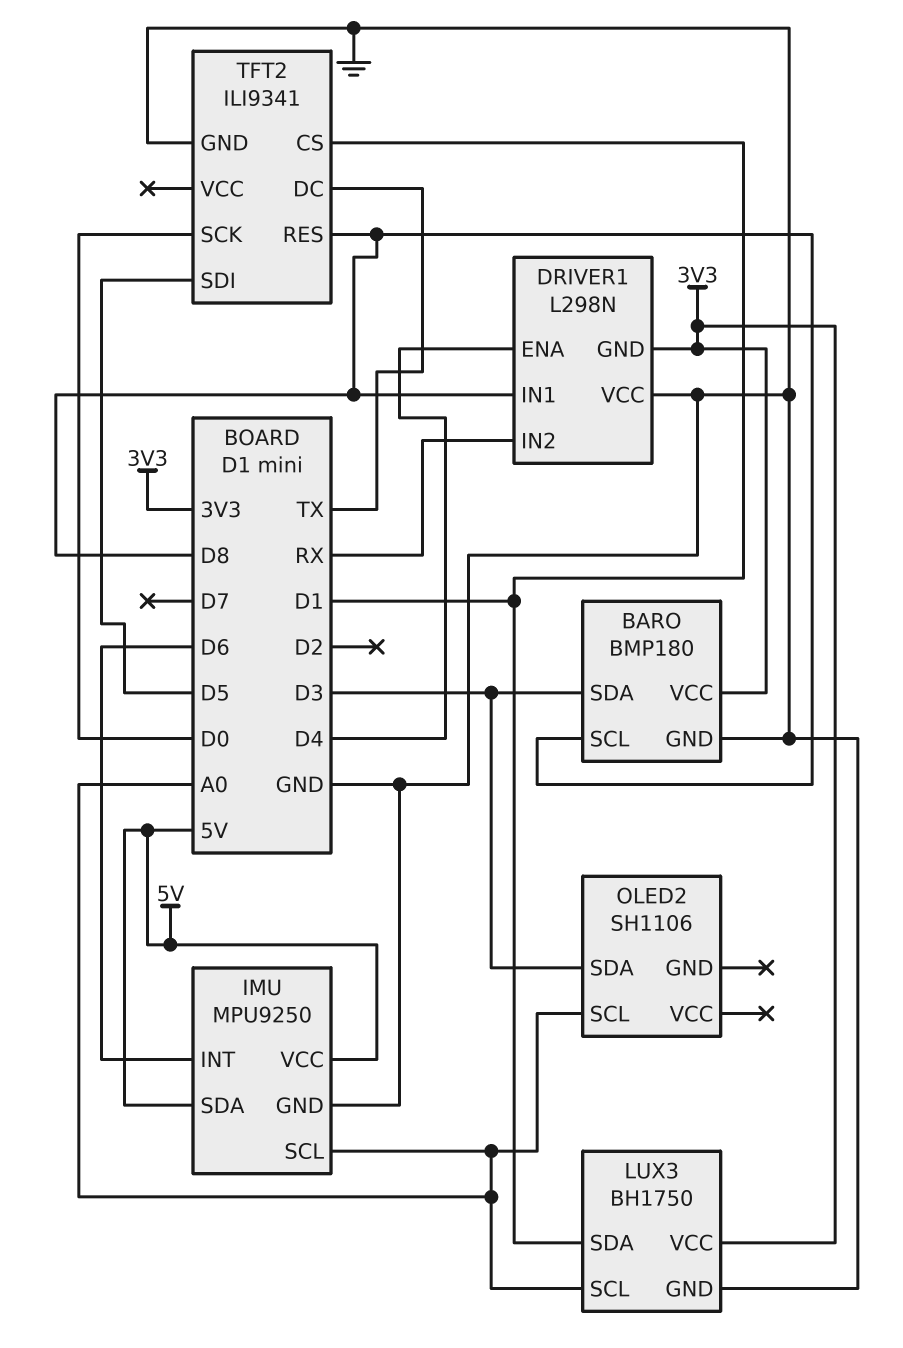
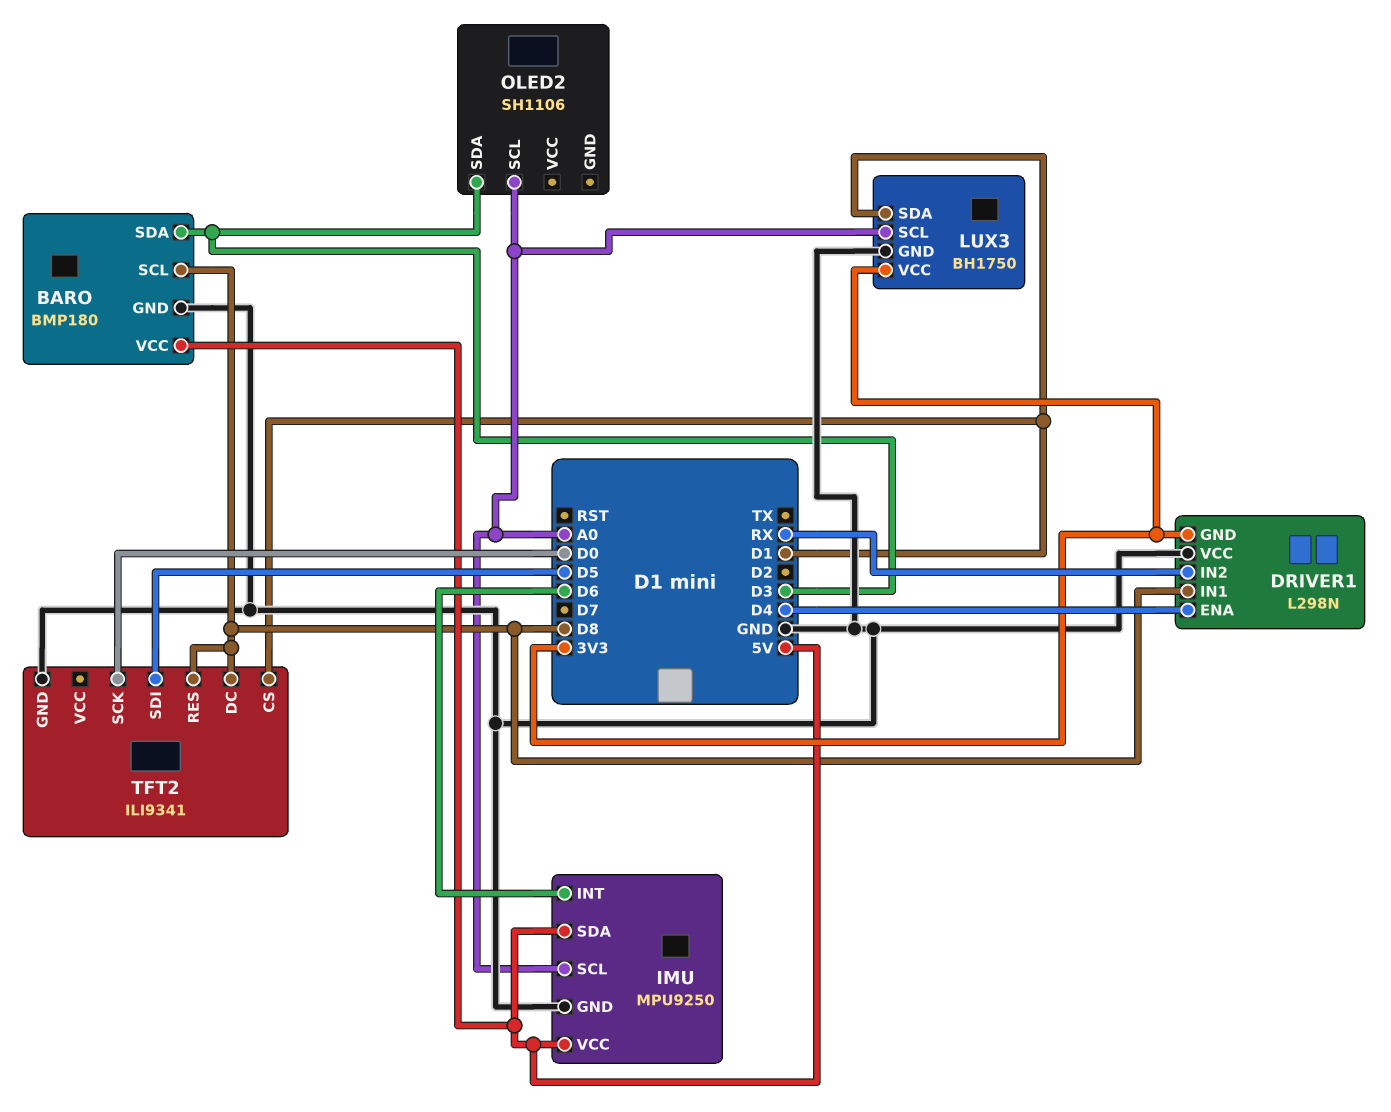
BARO pin VCC: 3V3 -> 5V
TFT2 pin DC: TX -> D8

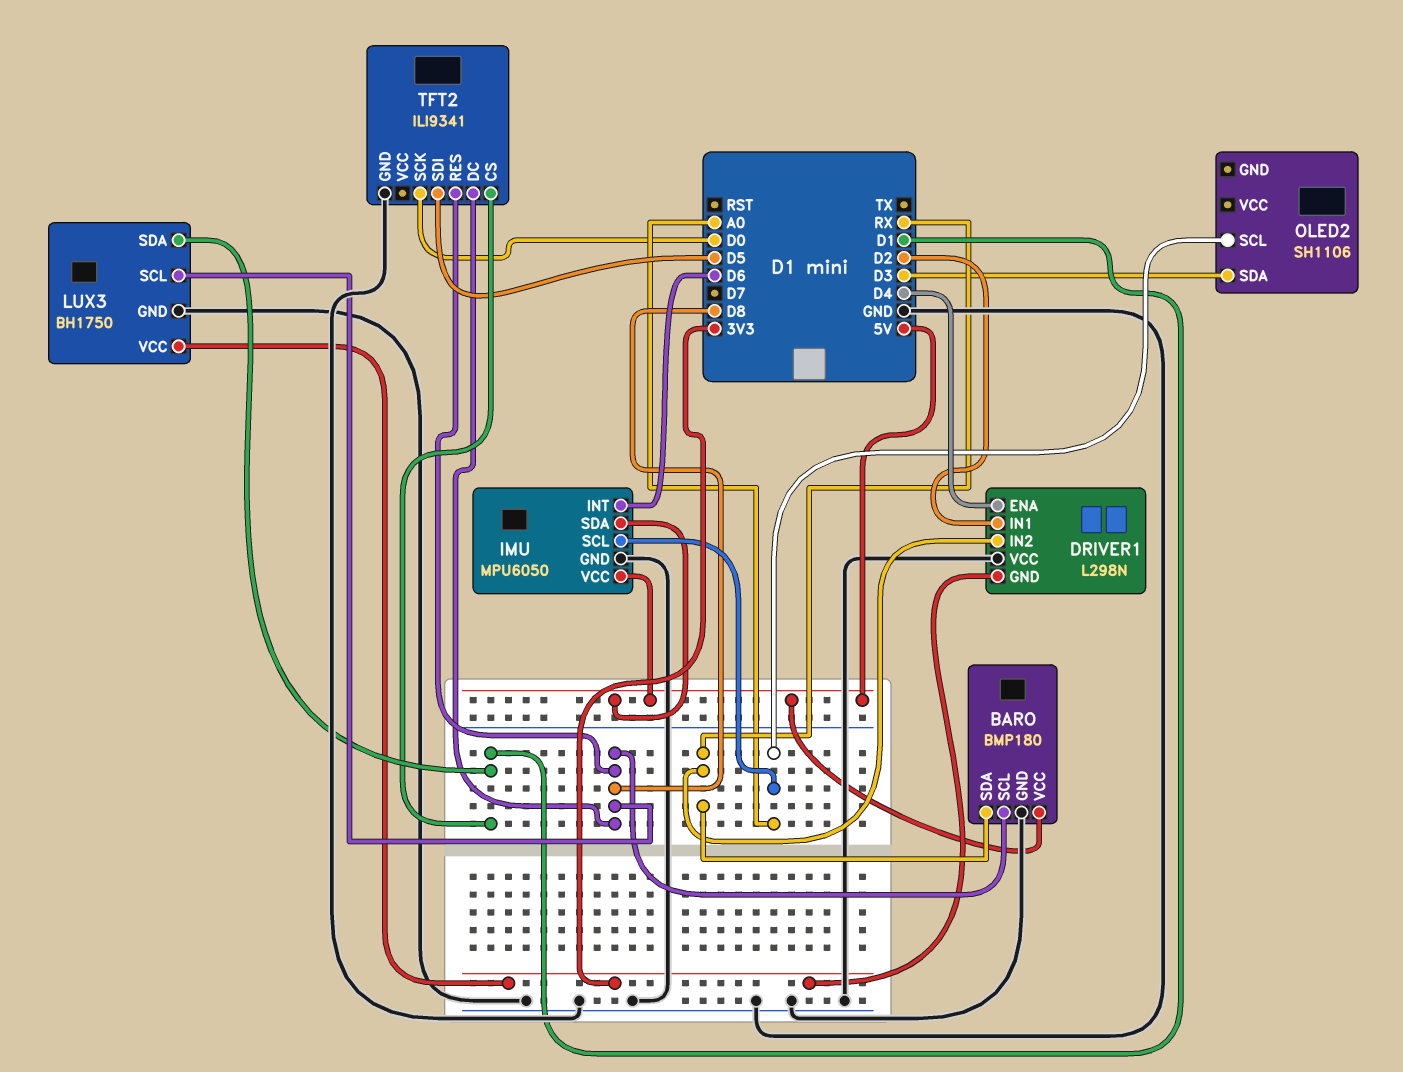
BARO pin SDA: D3 -> RX
DRIVER1 pin IN1: D8 -> D2
IMU: MPU9250 -> MPU6050
LUX3 pin SCL: A0 -> D8

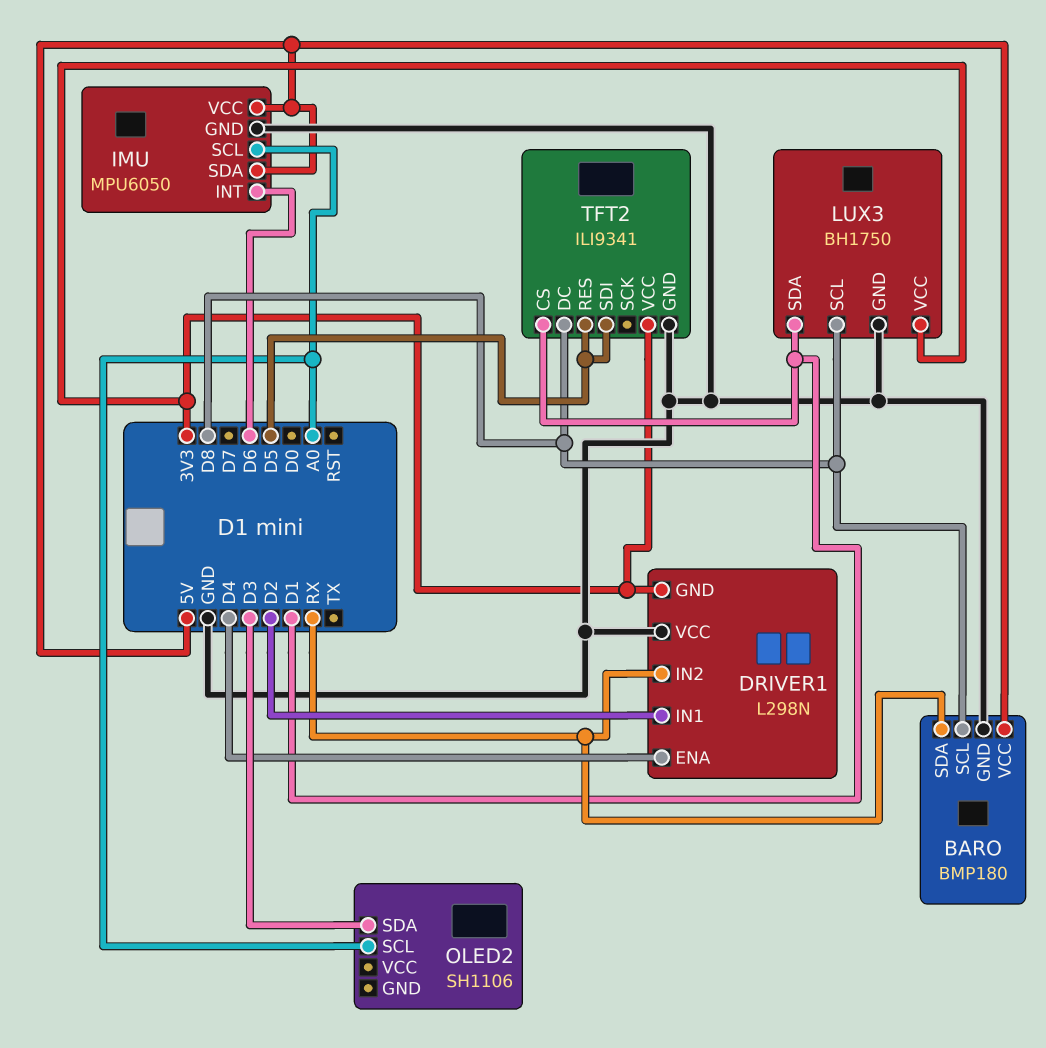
TFT2 pin RES: D8 -> D5
TFT2 pin SCK: D0 -> none
TFT2 pin VCC: none -> 3V3

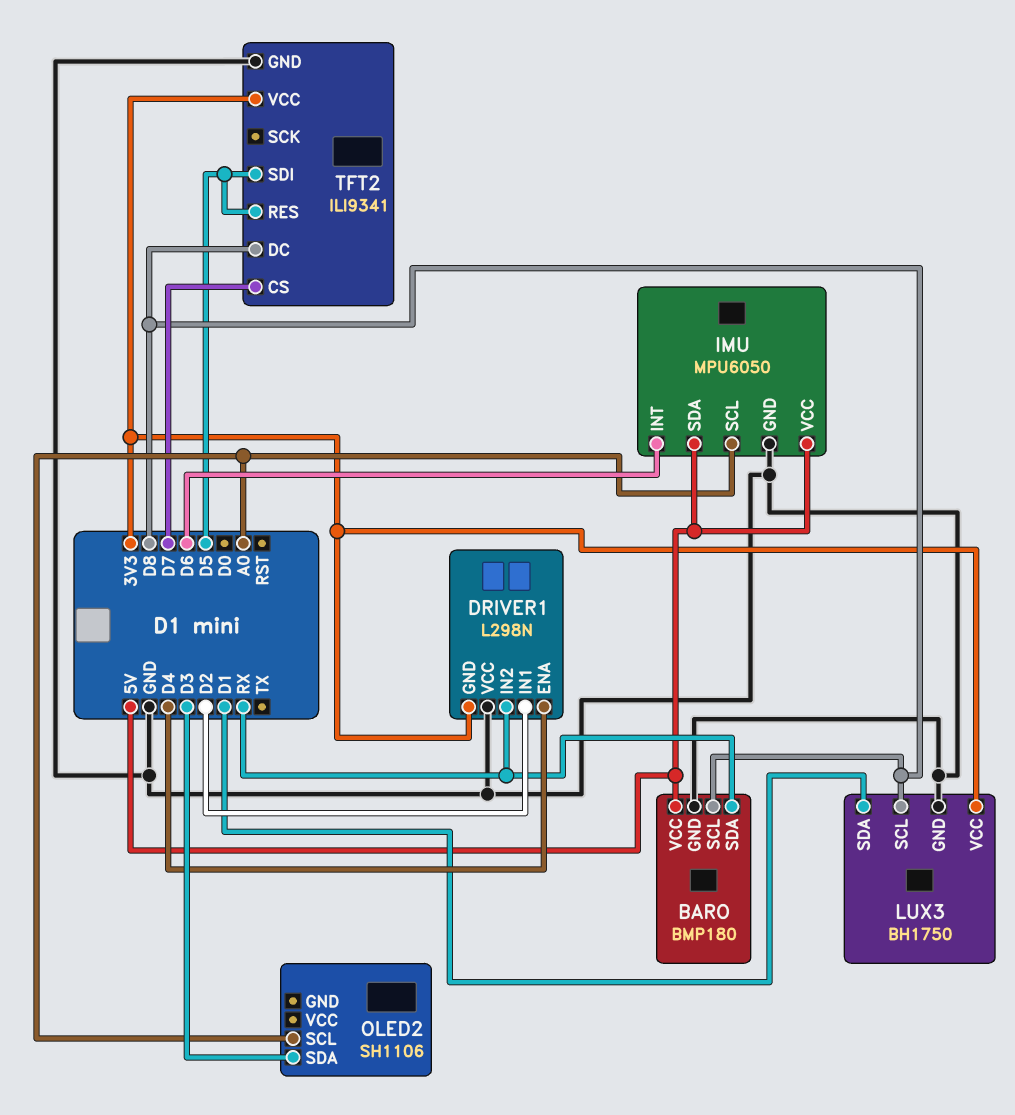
TFT2 pin CS: D1 -> D7

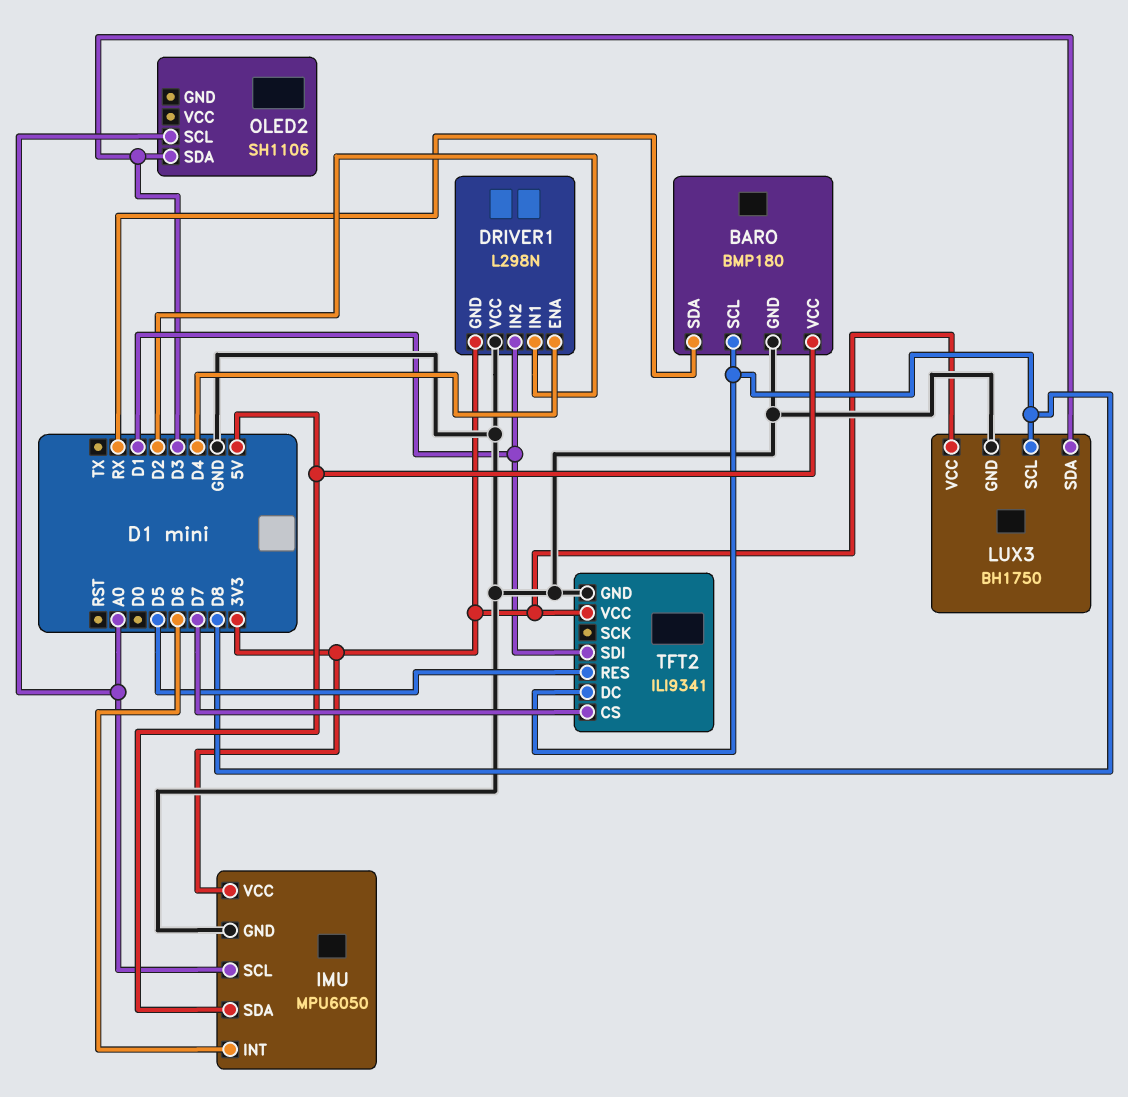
DRIVER1 pin IN2: RX -> D1
IMU pin VCC: 5V -> 3V3
LUX3 pin SDA: D1 -> D3
TFT2 pin SDI: D5 -> D1

